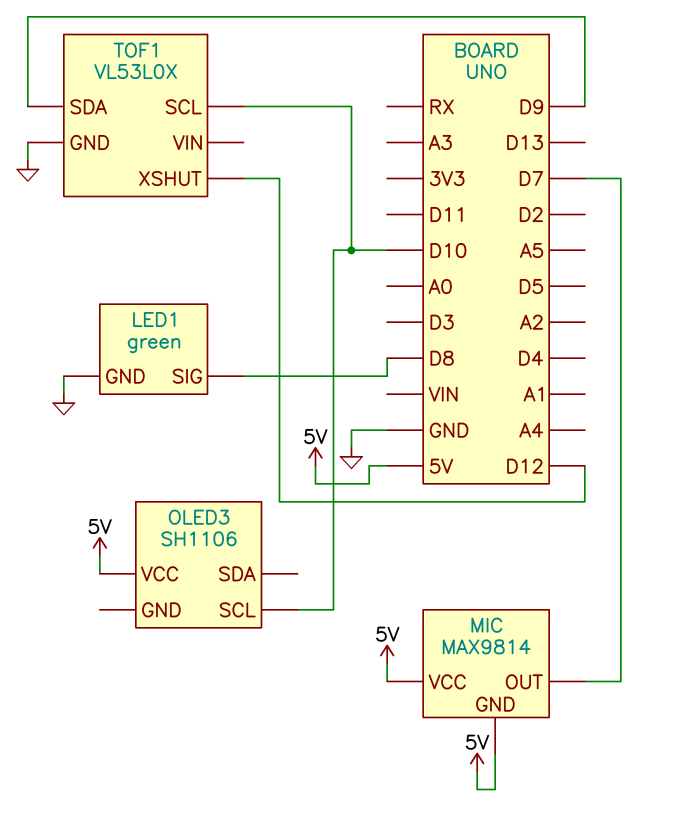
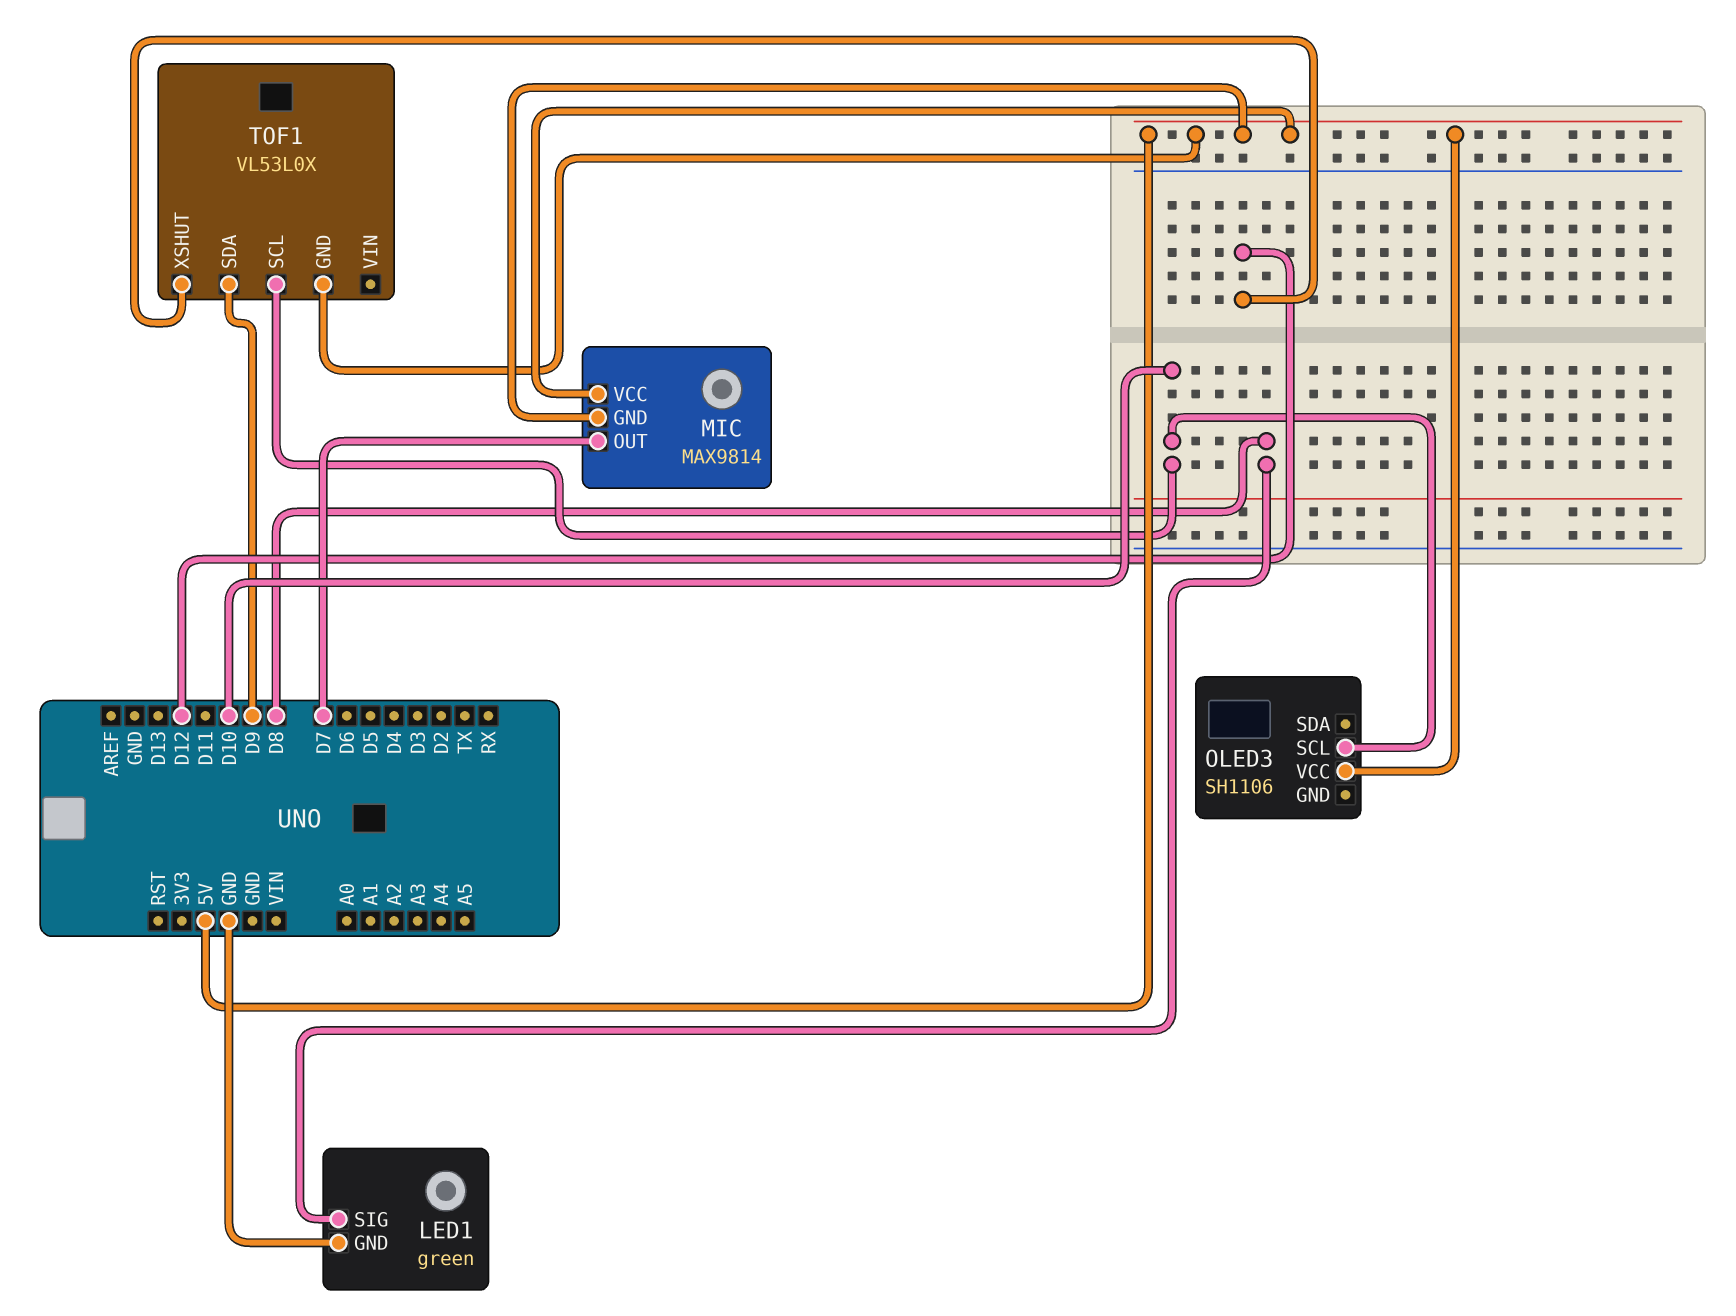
TOF1 pin GND: GND -> 5V

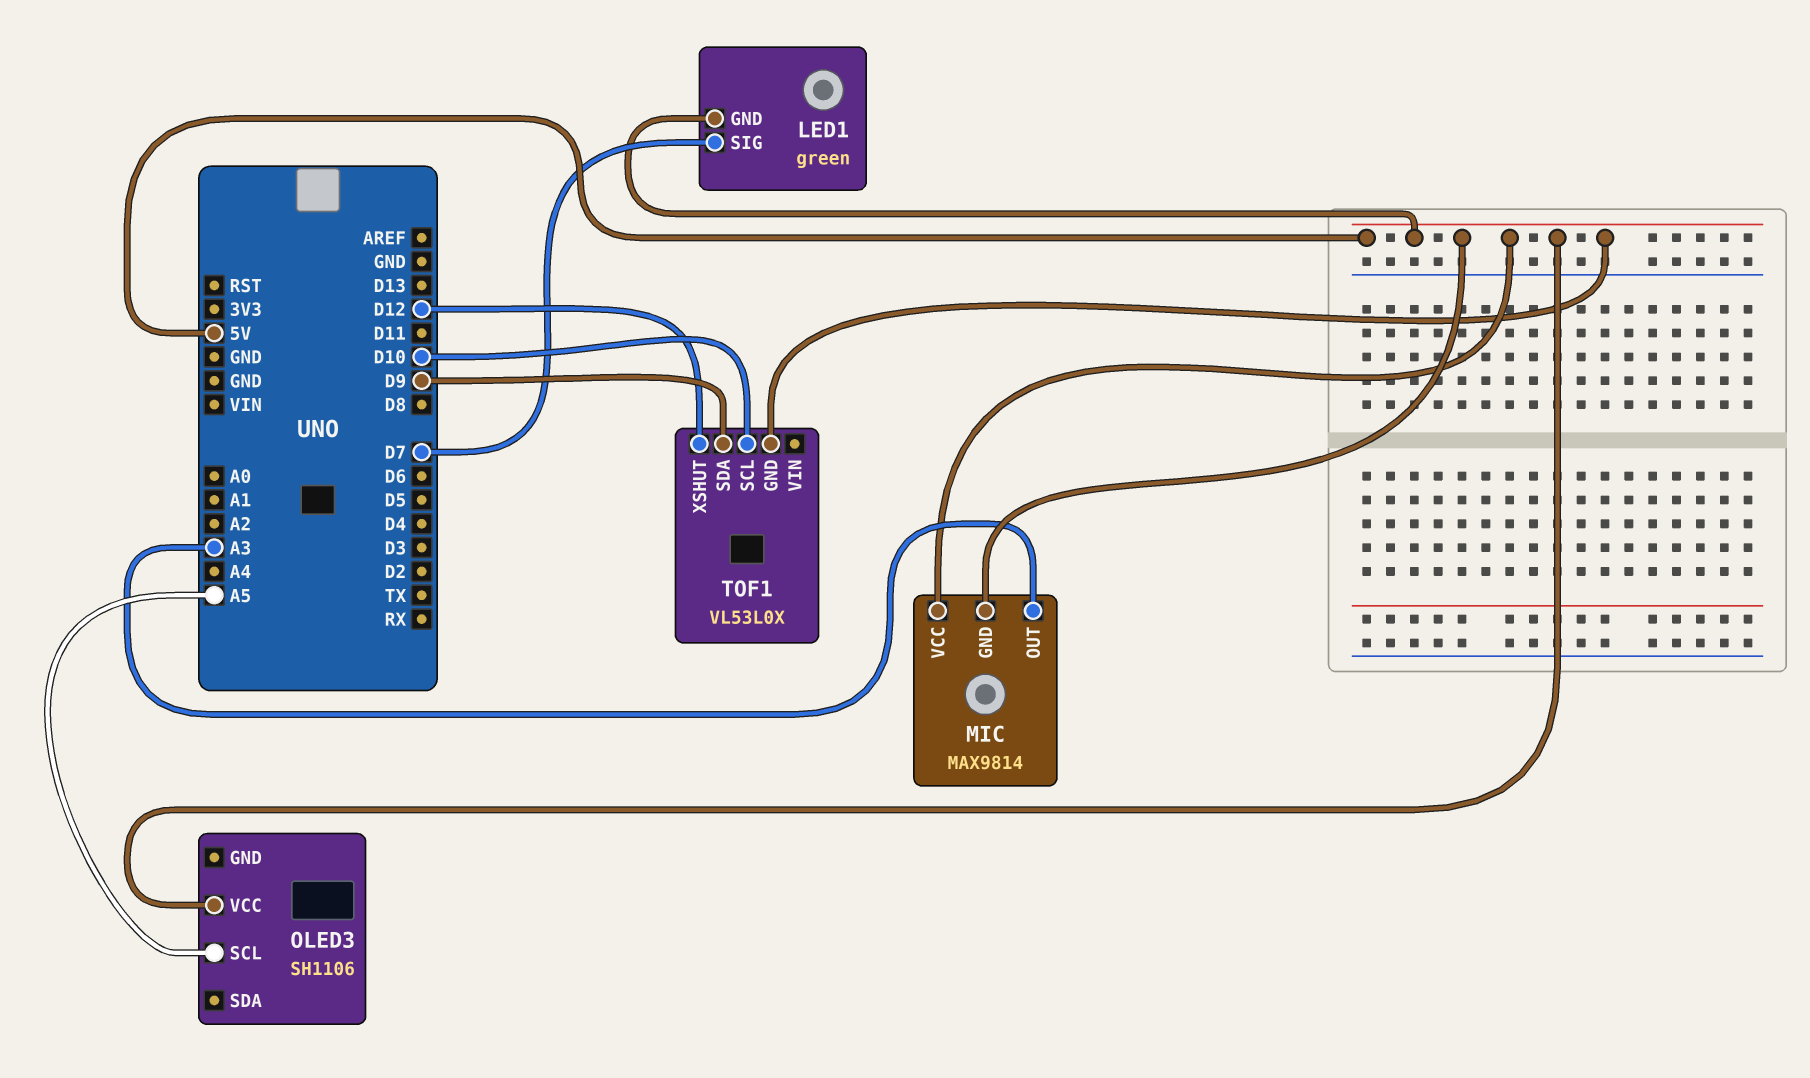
LED1 pin GND: GND -> 5V
LED1 pin SIG: D8 -> D7
MIC pin OUT: D7 -> A3
OLED3 pin SCL: D10 -> A5

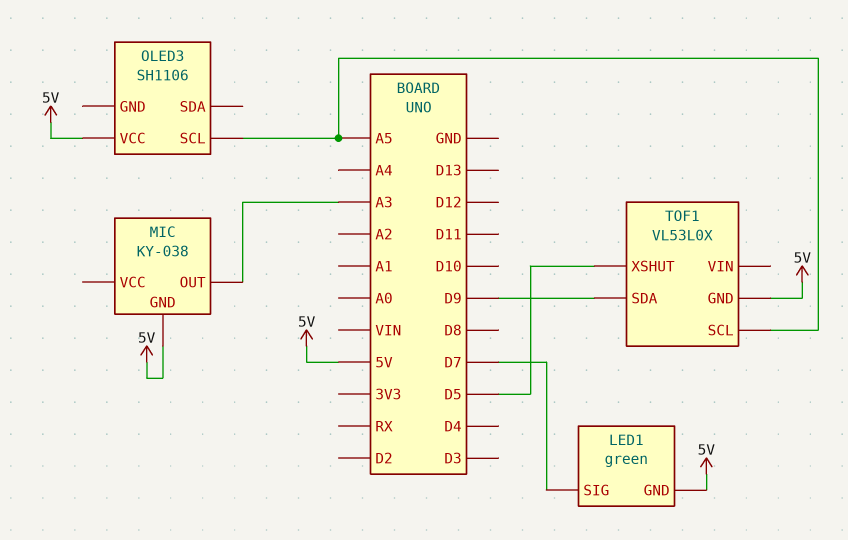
MIC: MAX9814 -> KY-038
MIC pin VCC: 5V -> none
TOF1 pin SCL: D10 -> A5
TOF1 pin XSHUT: D12 -> D5

